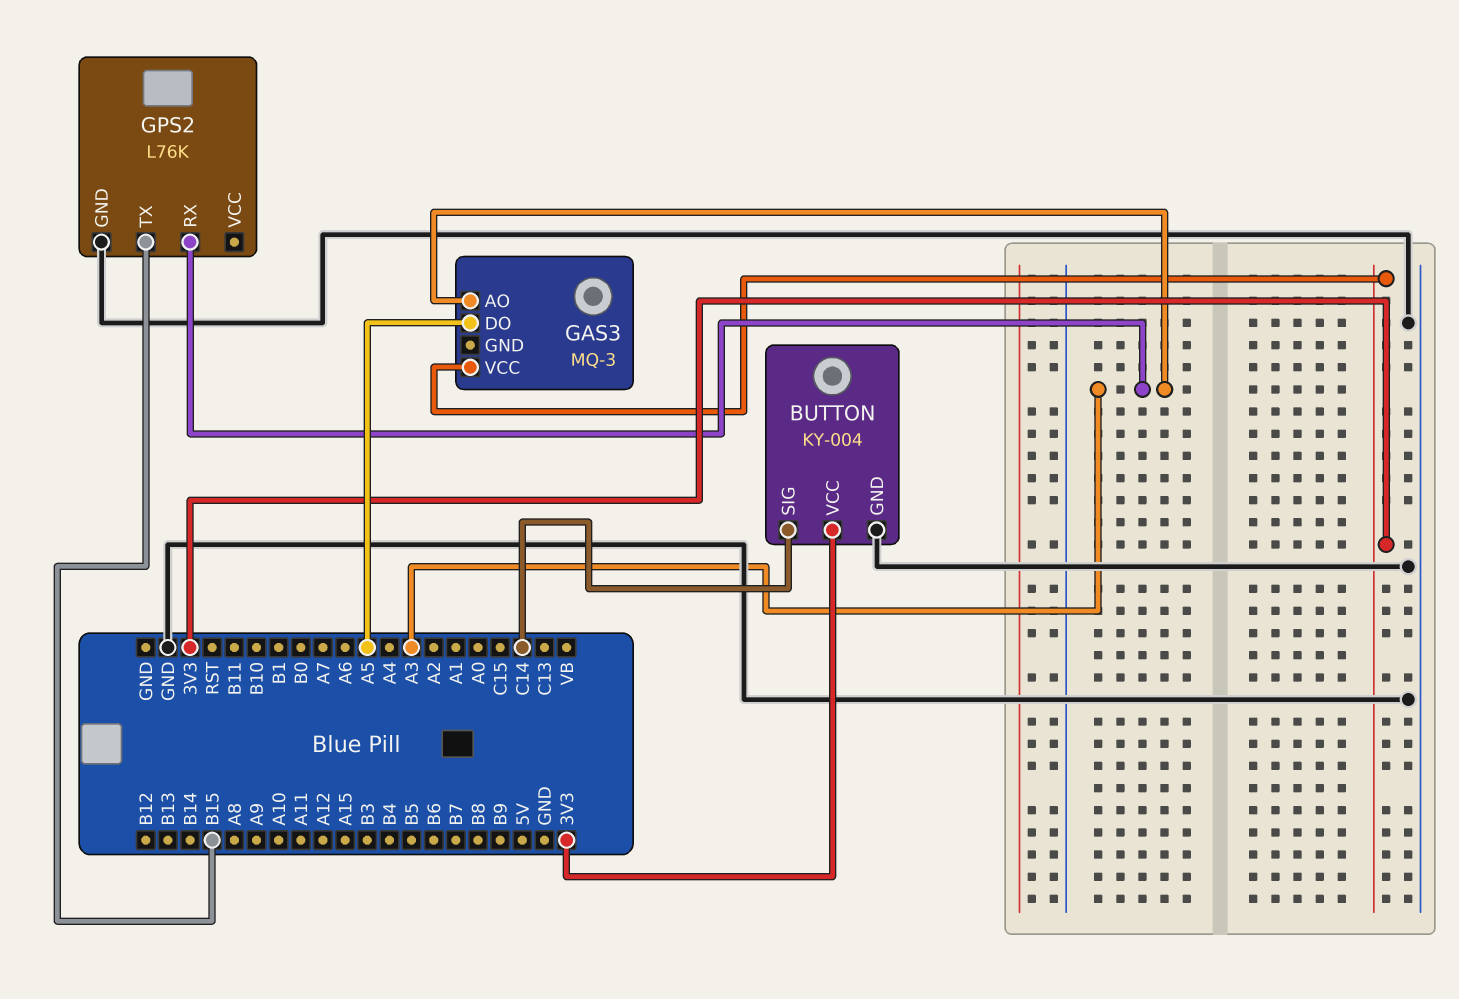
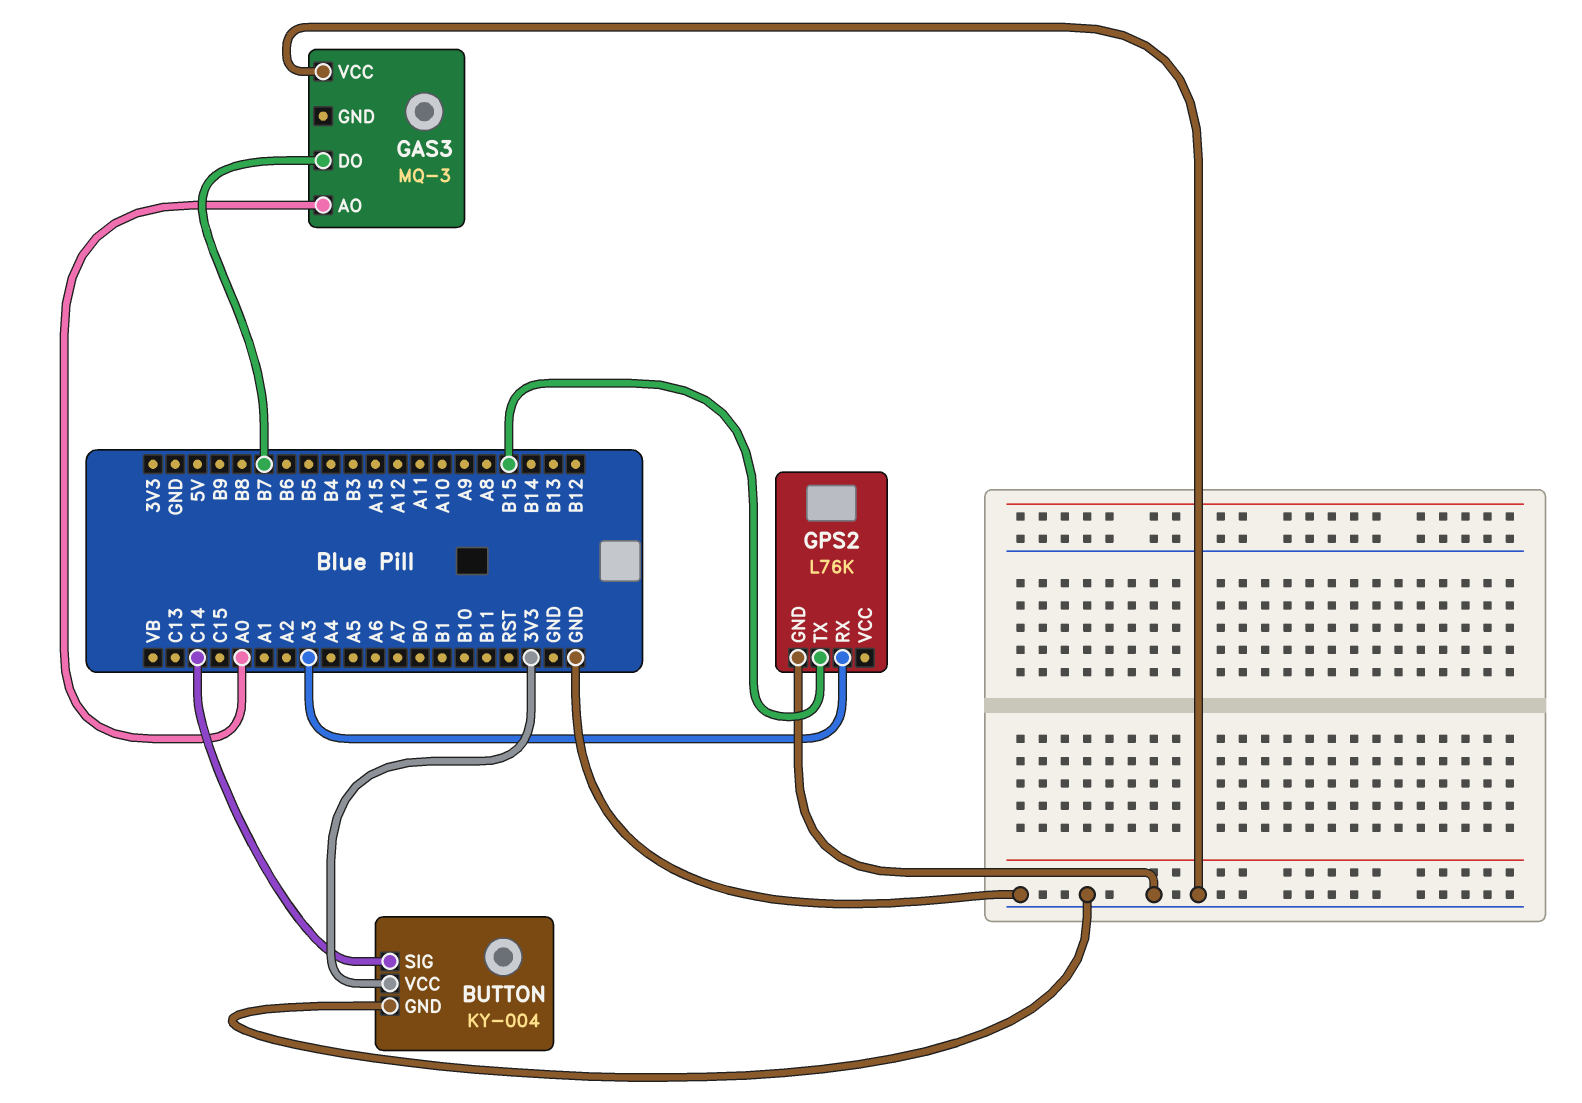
GAS3 pin AO: A3 -> A0
GAS3 pin DO: A5 -> B7
GAS3 pin VCC: 3V3 -> GND

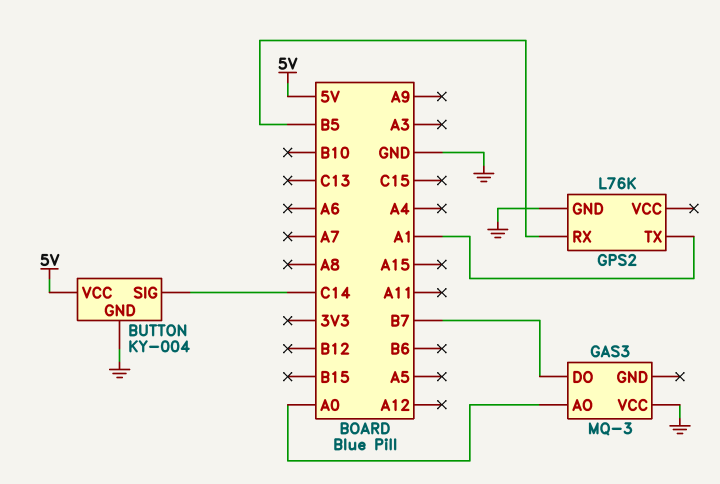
BUTTON pin VCC: 3V3 -> 5V
GPS2 pin RX: A3 -> B5
GPS2 pin TX: B15 -> A1

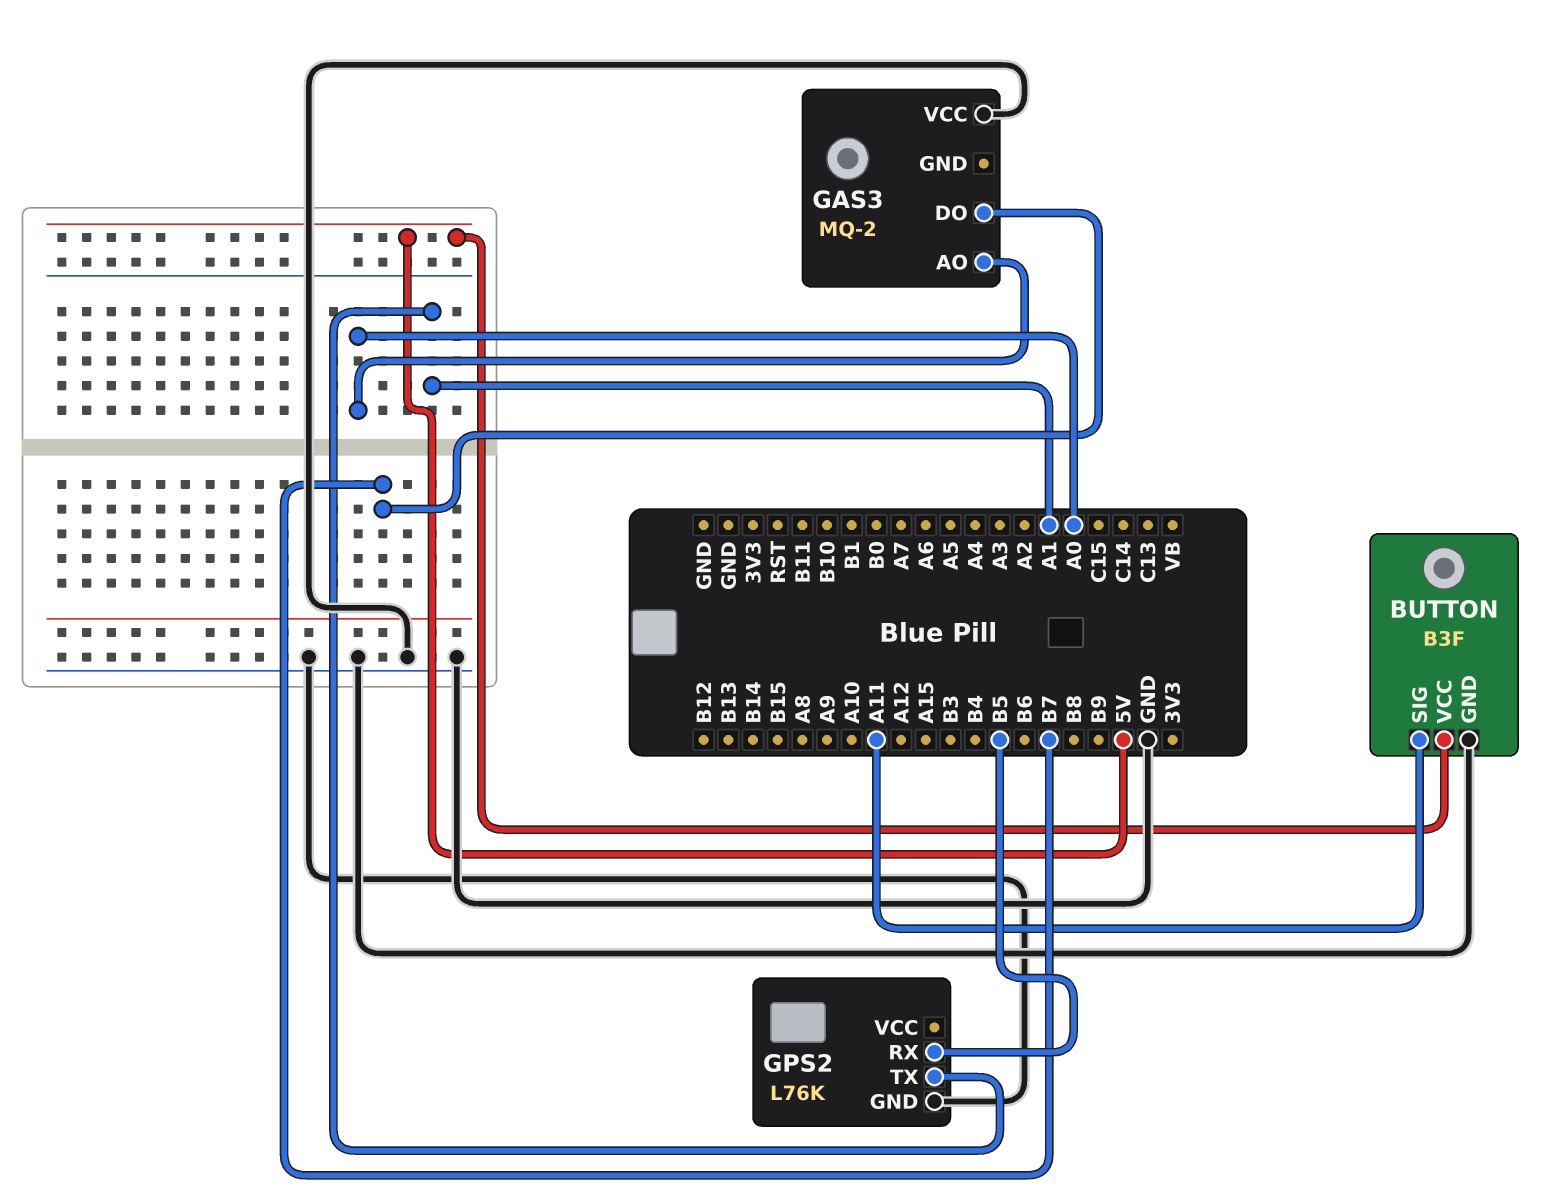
BUTTON: KY-004 -> B3F
BUTTON pin SIG: C14 -> A11
GAS3: MQ-3 -> MQ-2

